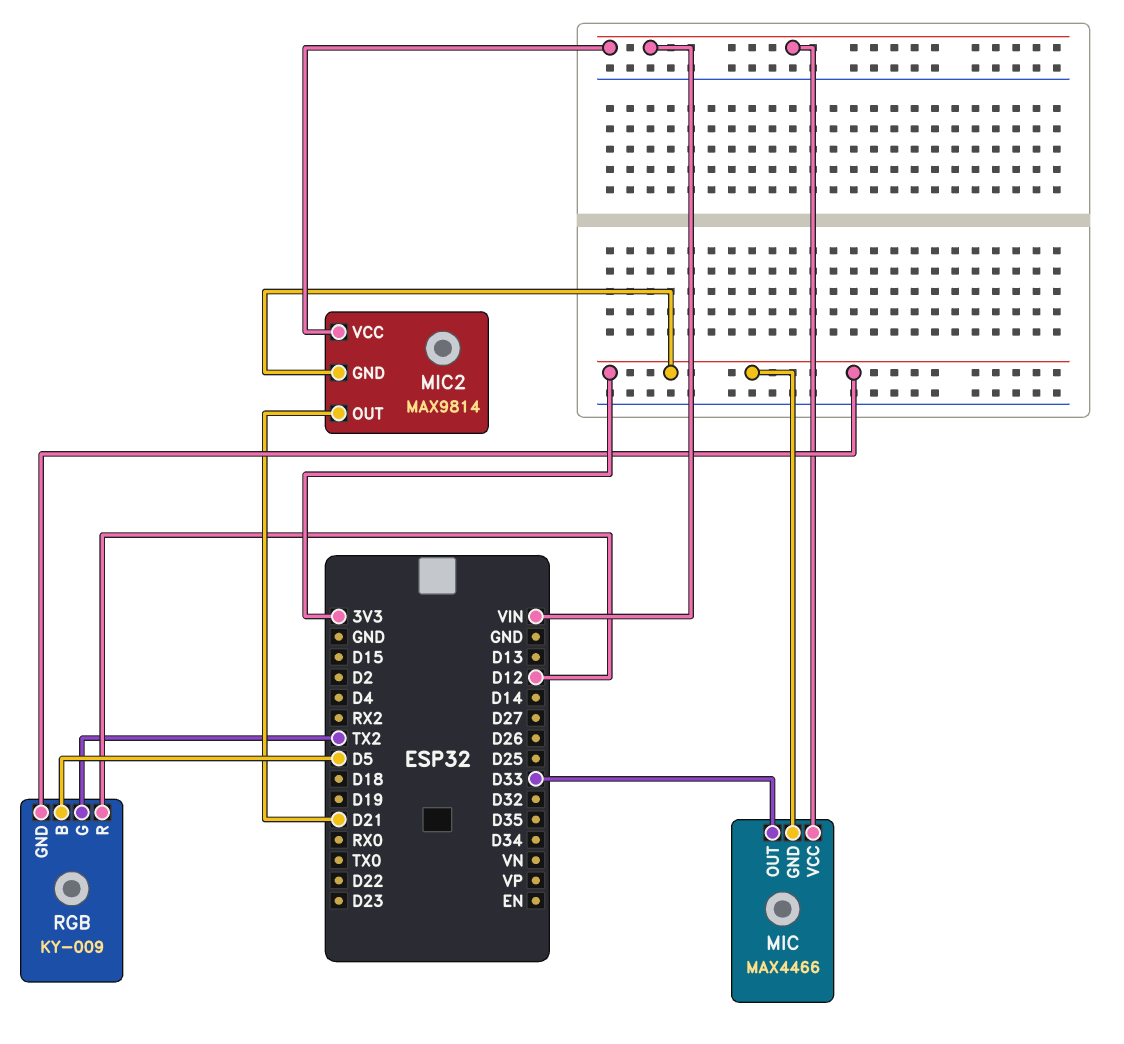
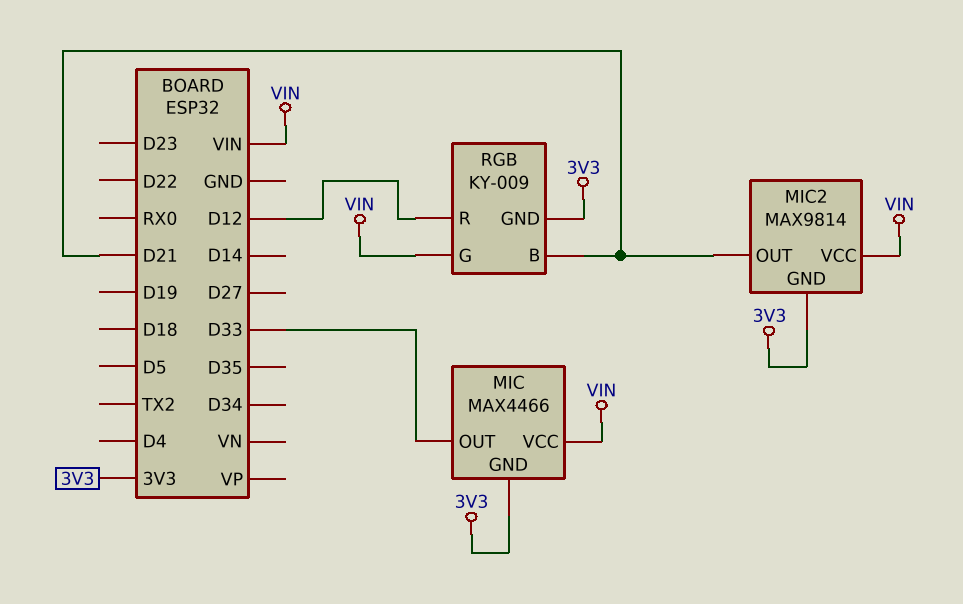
RGB pin B: D5 -> D21
RGB pin G: TX2 -> VIN

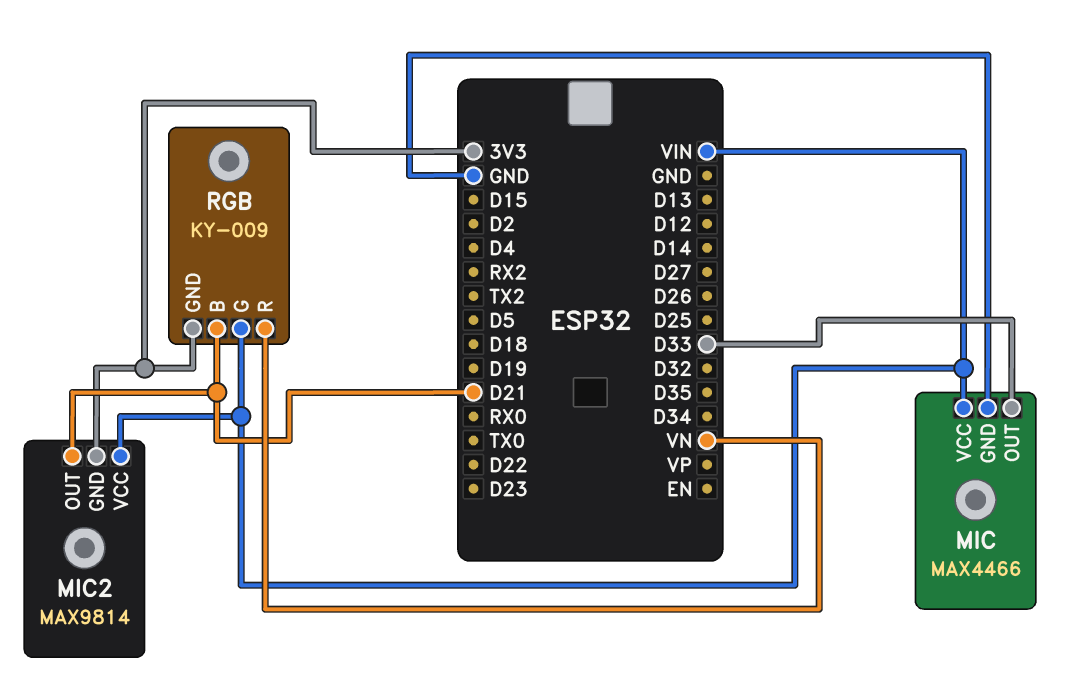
MIC pin GND: 3V3 -> GND
RGB pin R: D12 -> VN

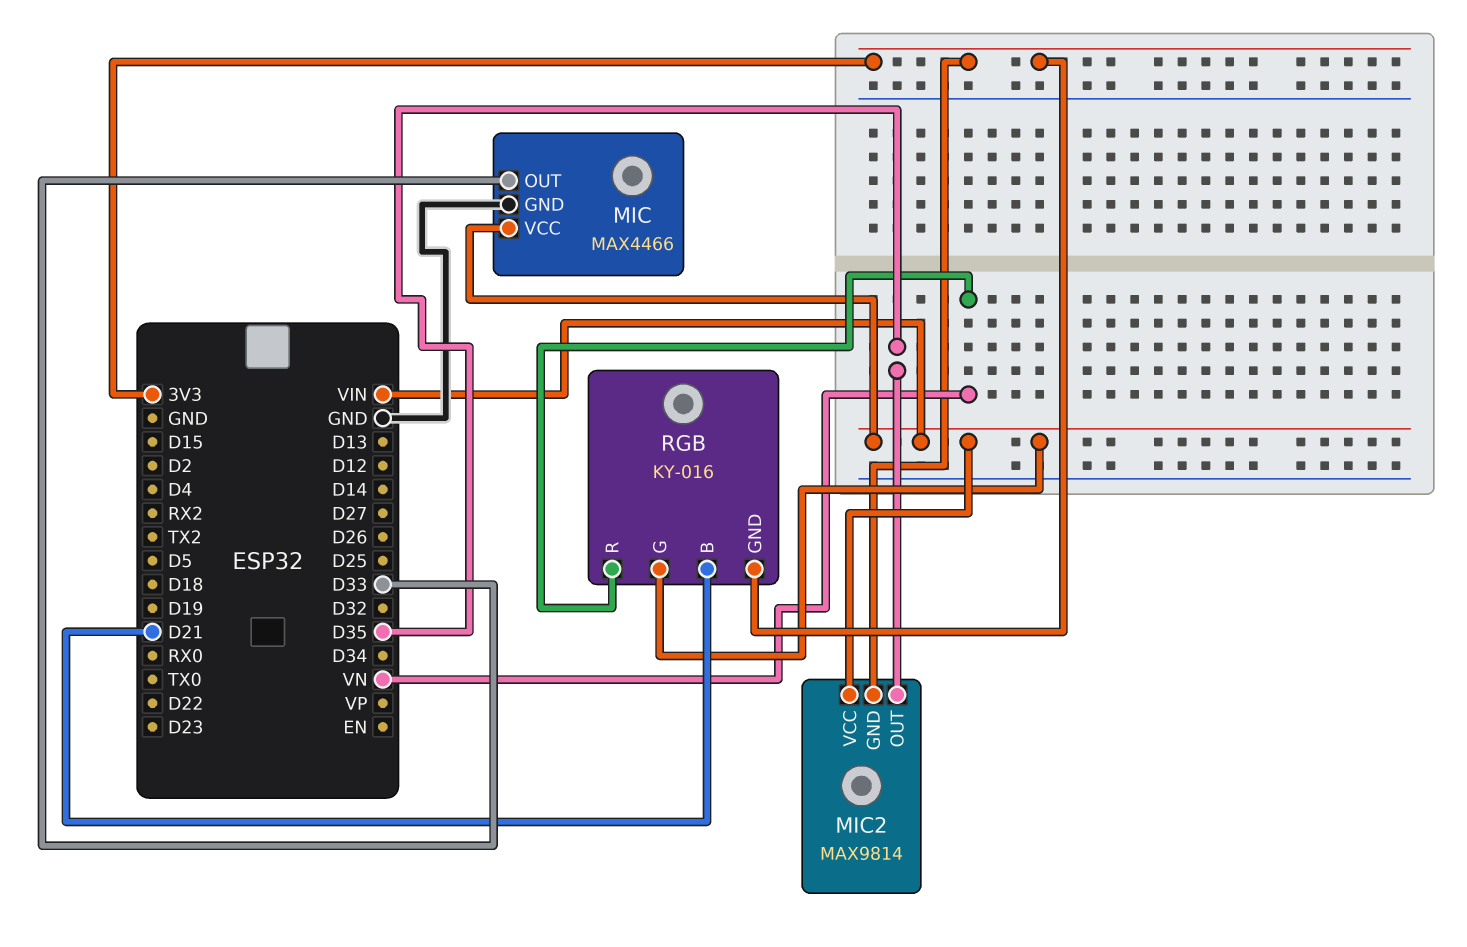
MIC2 pin OUT: D21 -> D35
RGB: KY-009 -> KY-016

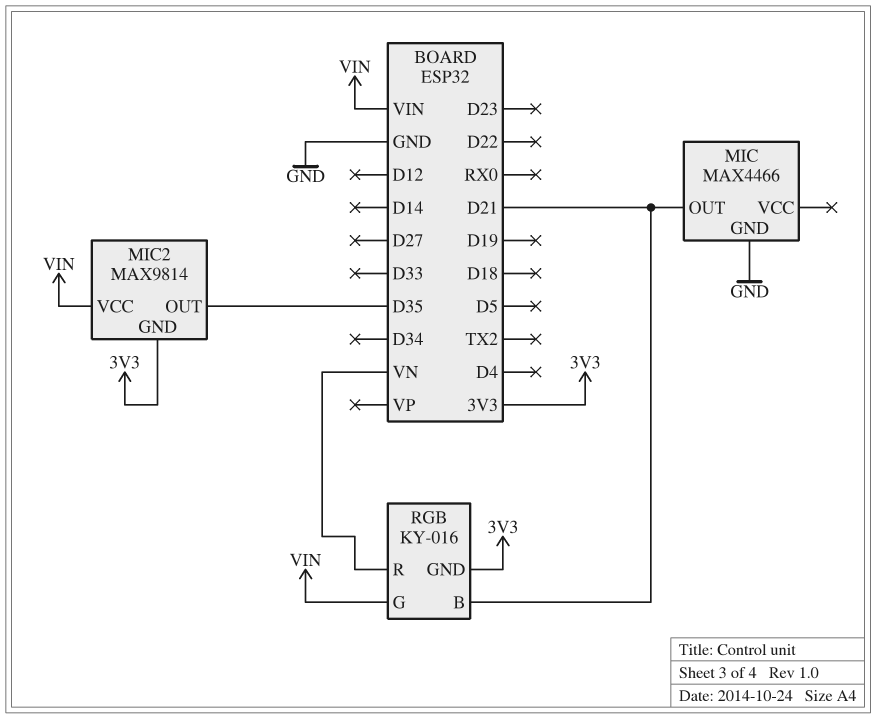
MIC pin OUT: D33 -> D21
MIC pin VCC: VIN -> none

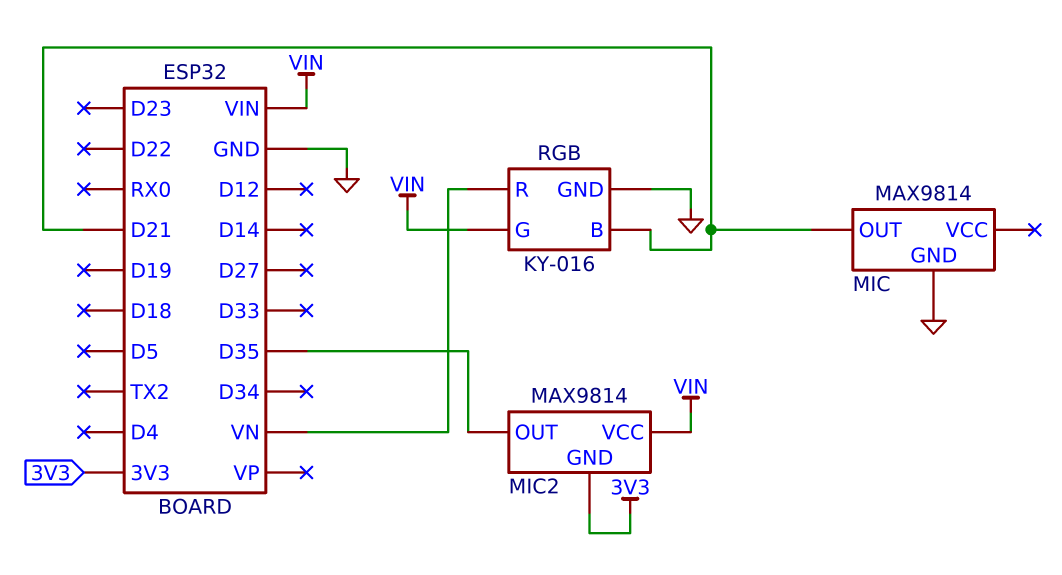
MIC: MAX4466 -> MAX9814
RGB pin GND: 3V3 -> GND

